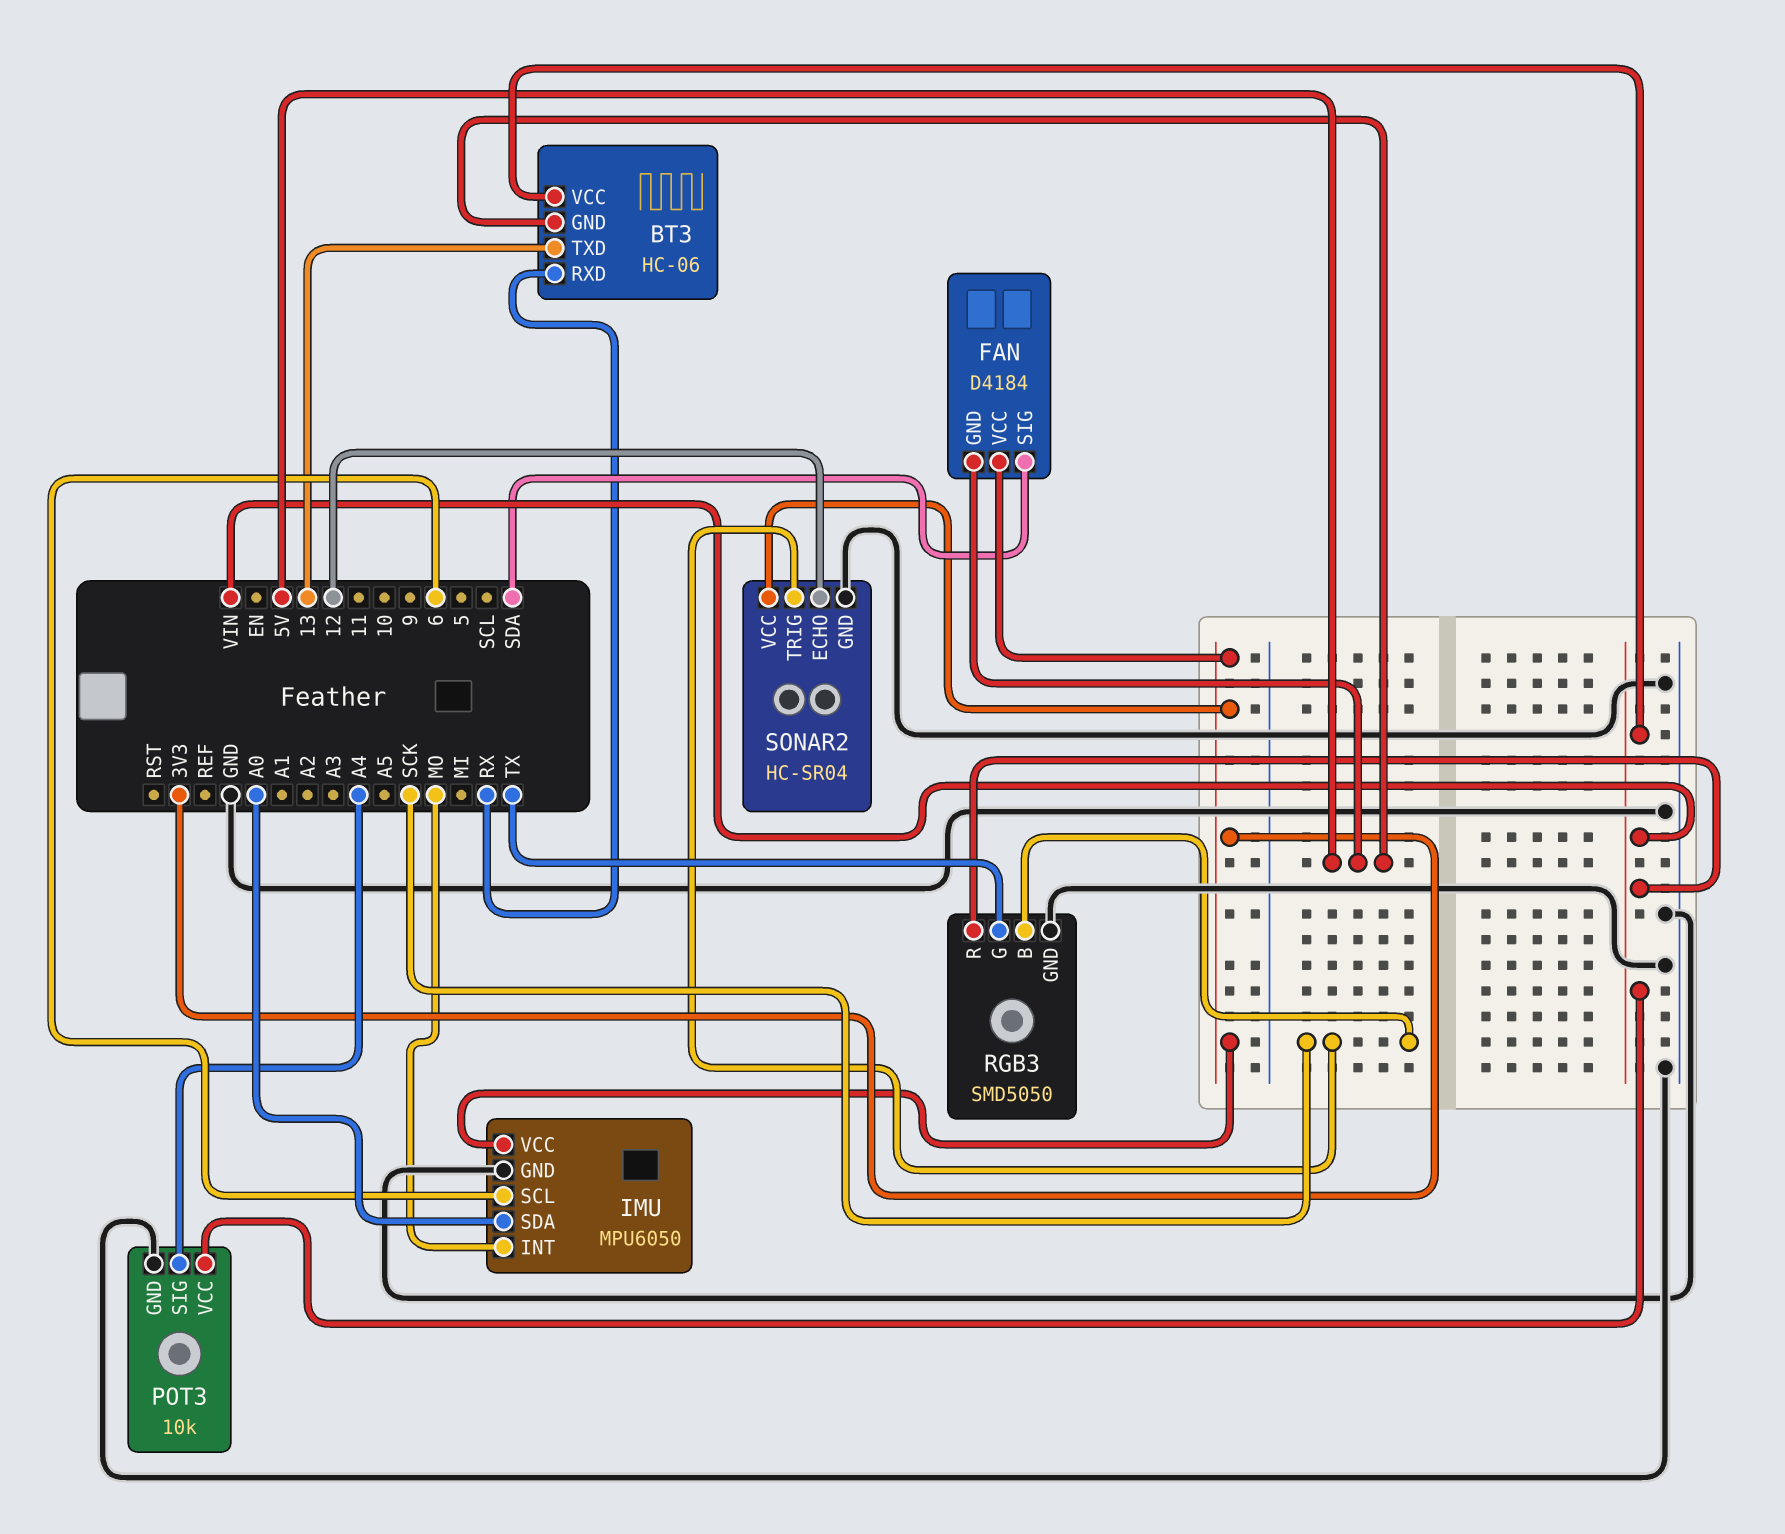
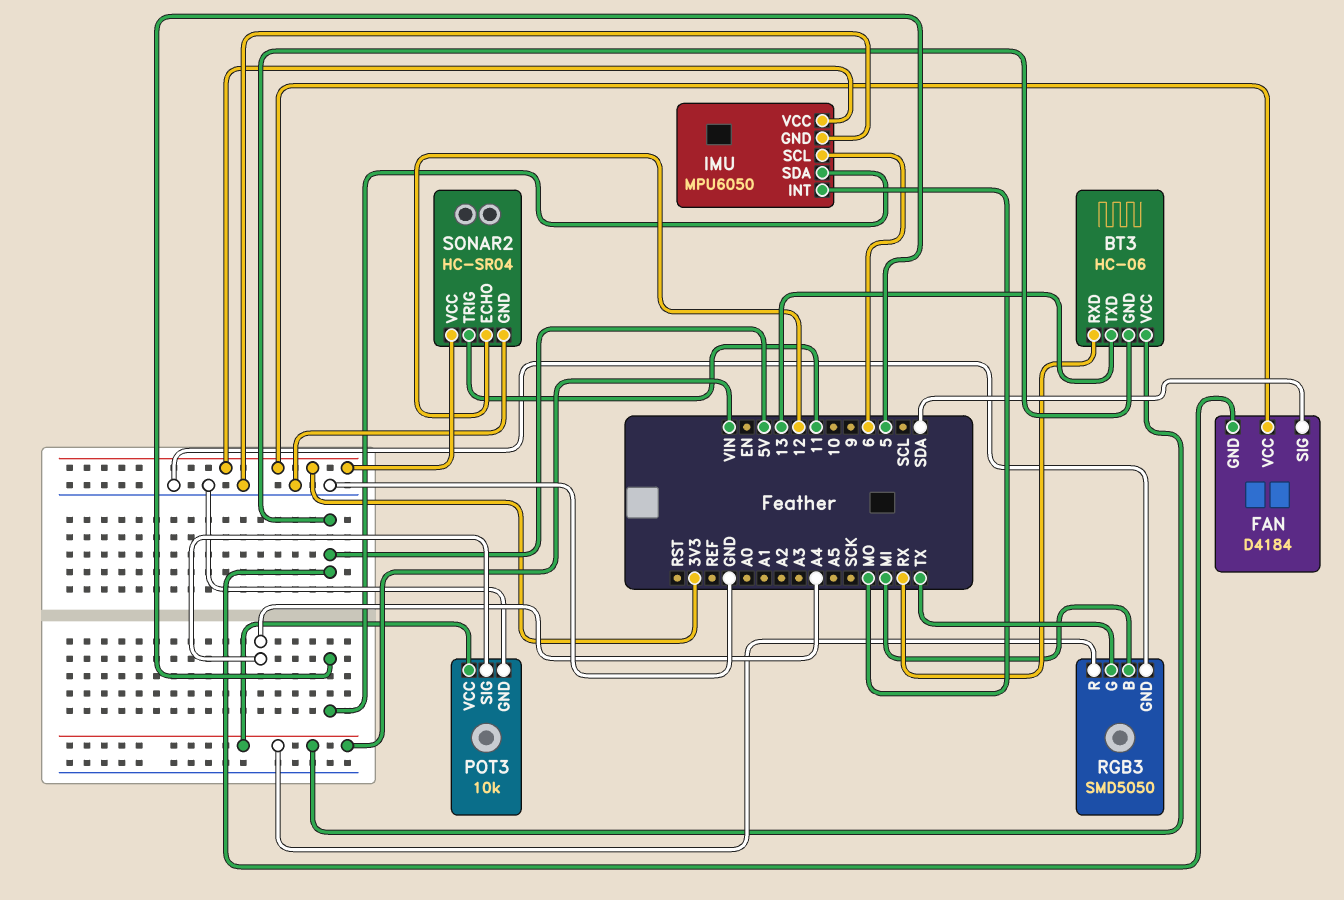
IMU pin SDA: A0 -> 5
RGB3 pin B: SCK -> MI
SONAR2 pin TRIG: SCK -> 11

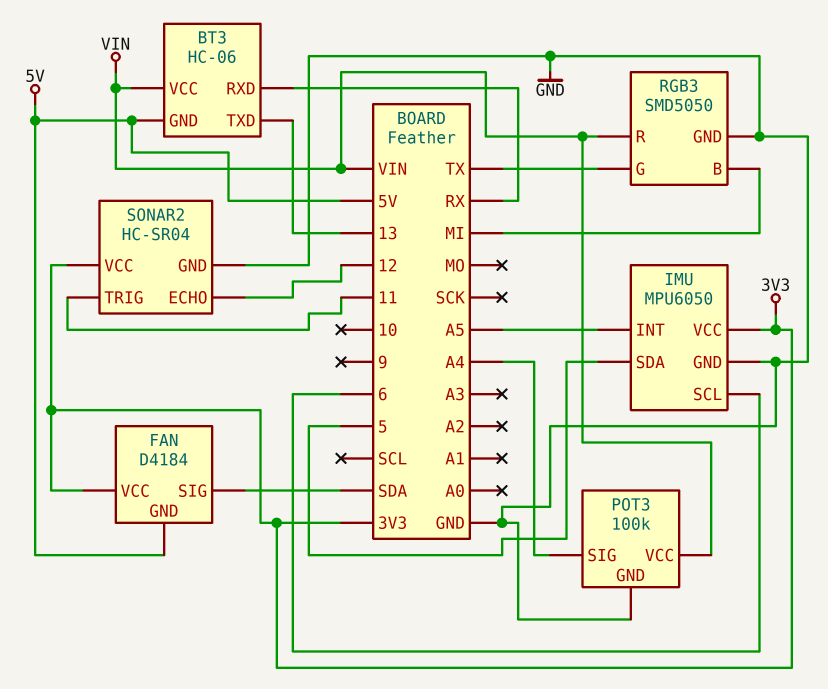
IMU pin INT: MO -> A5
POT3: 10k -> 100k

